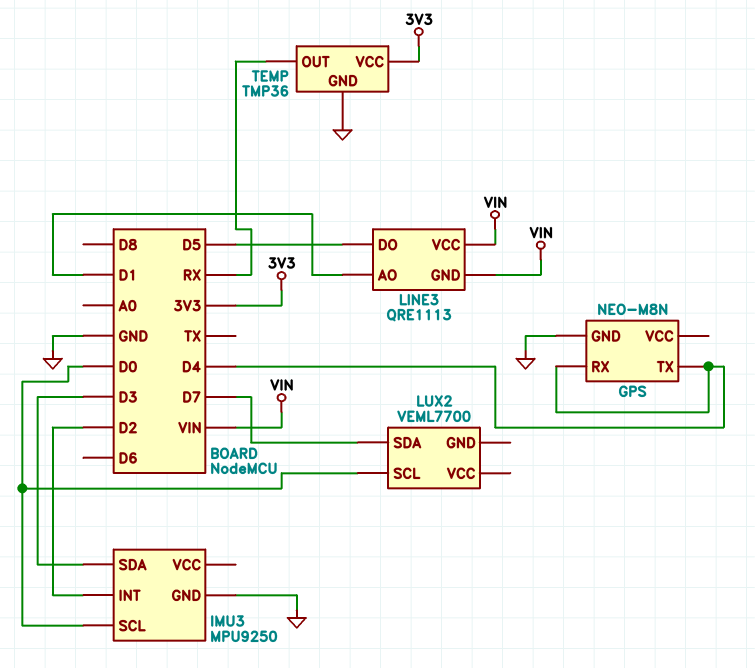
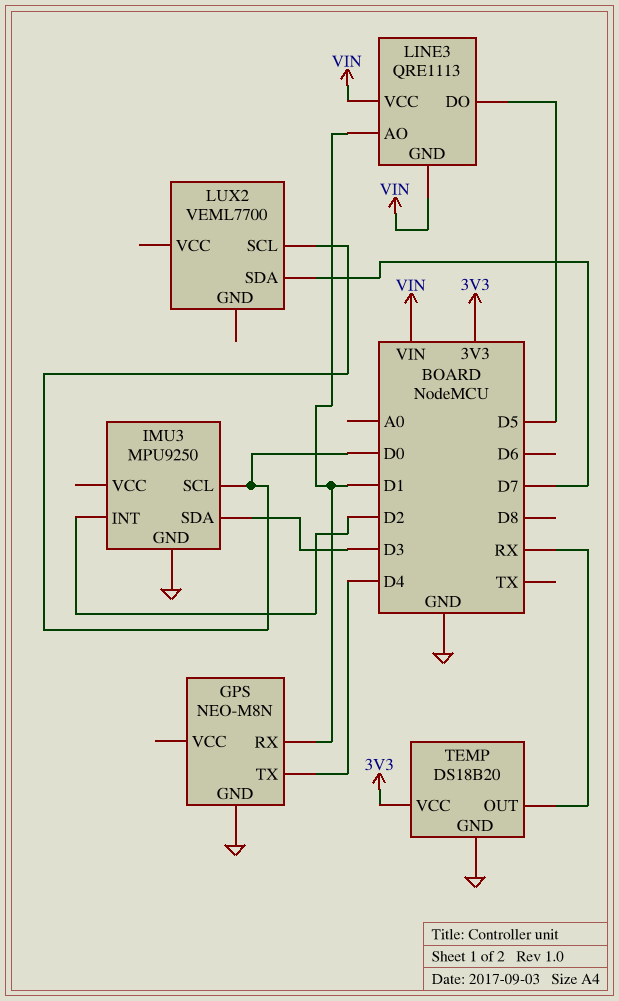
GPS pin RX: D4 -> D1
TEMP: TMP36 -> DS18B20

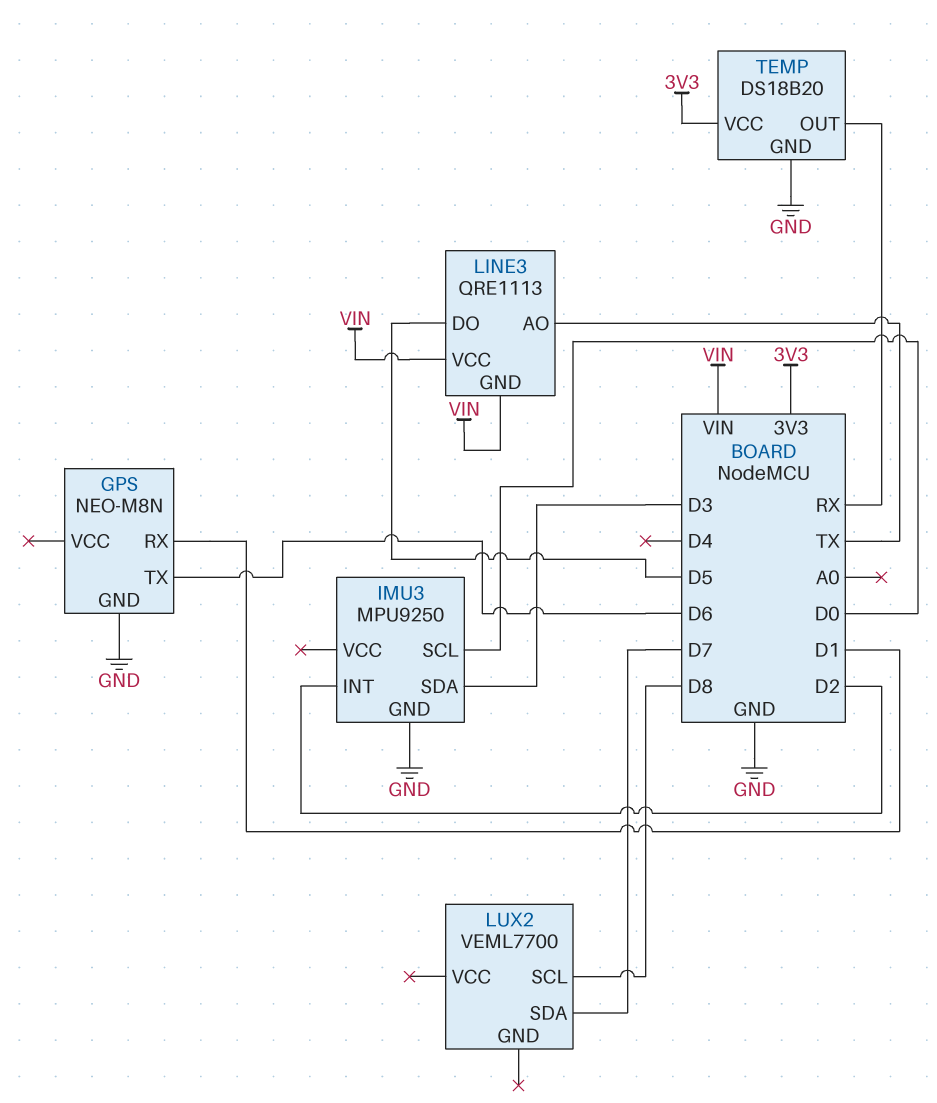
GPS pin TX: D4 -> D6
LINE3 pin AO: D1 -> TX
LUX2 pin SCL: D0 -> D8

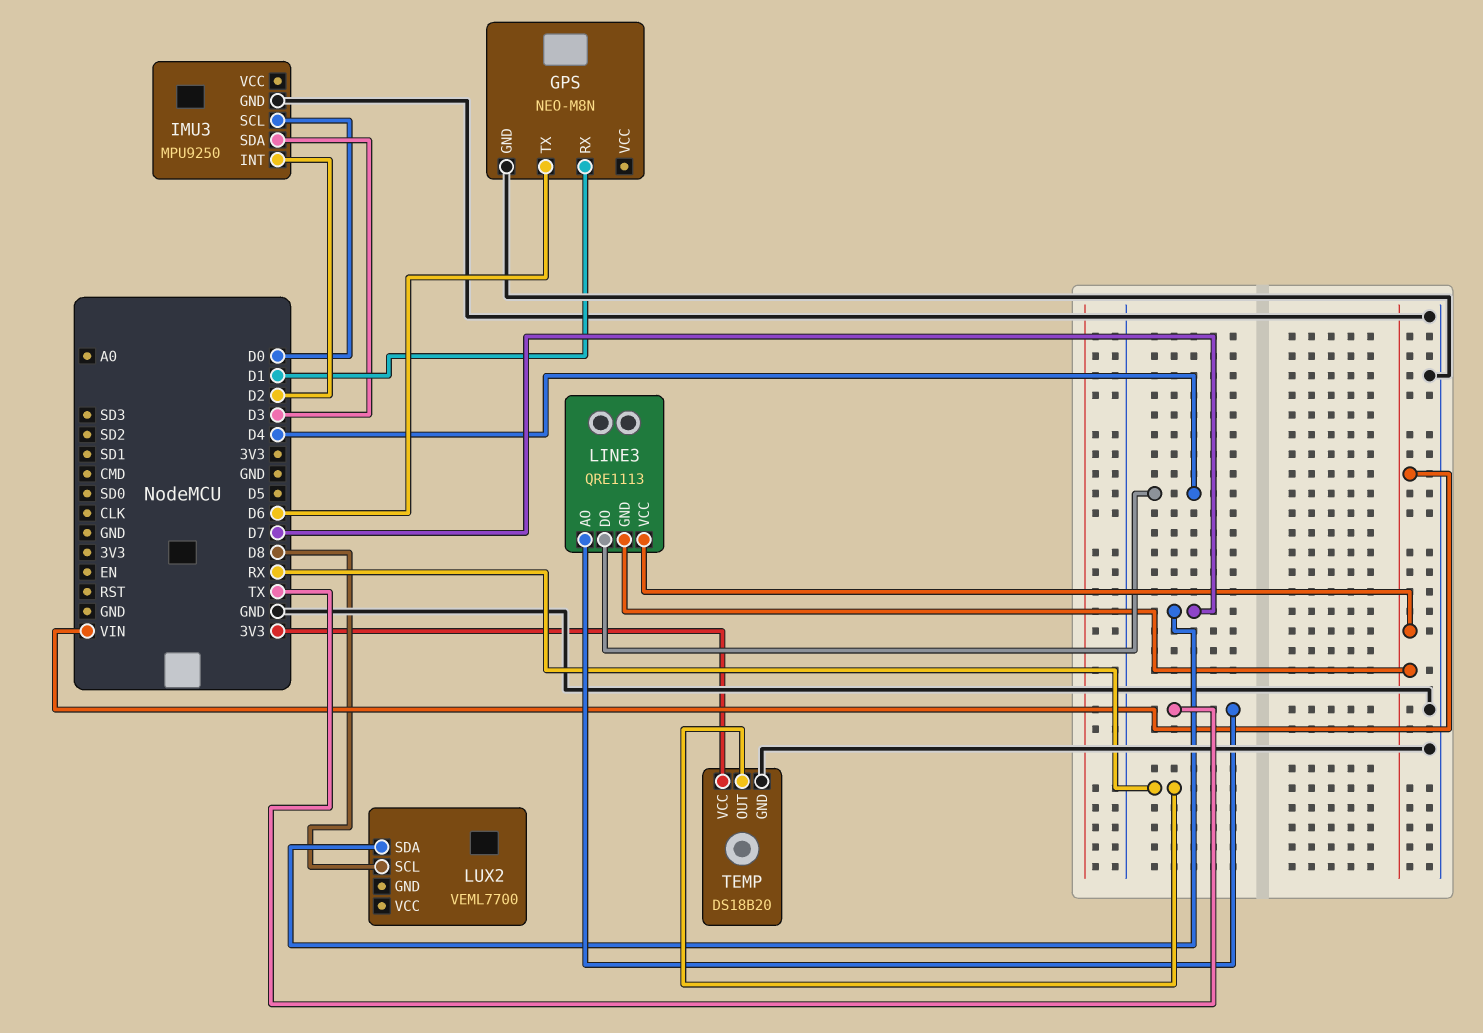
LINE3 pin DO: D5 -> D4

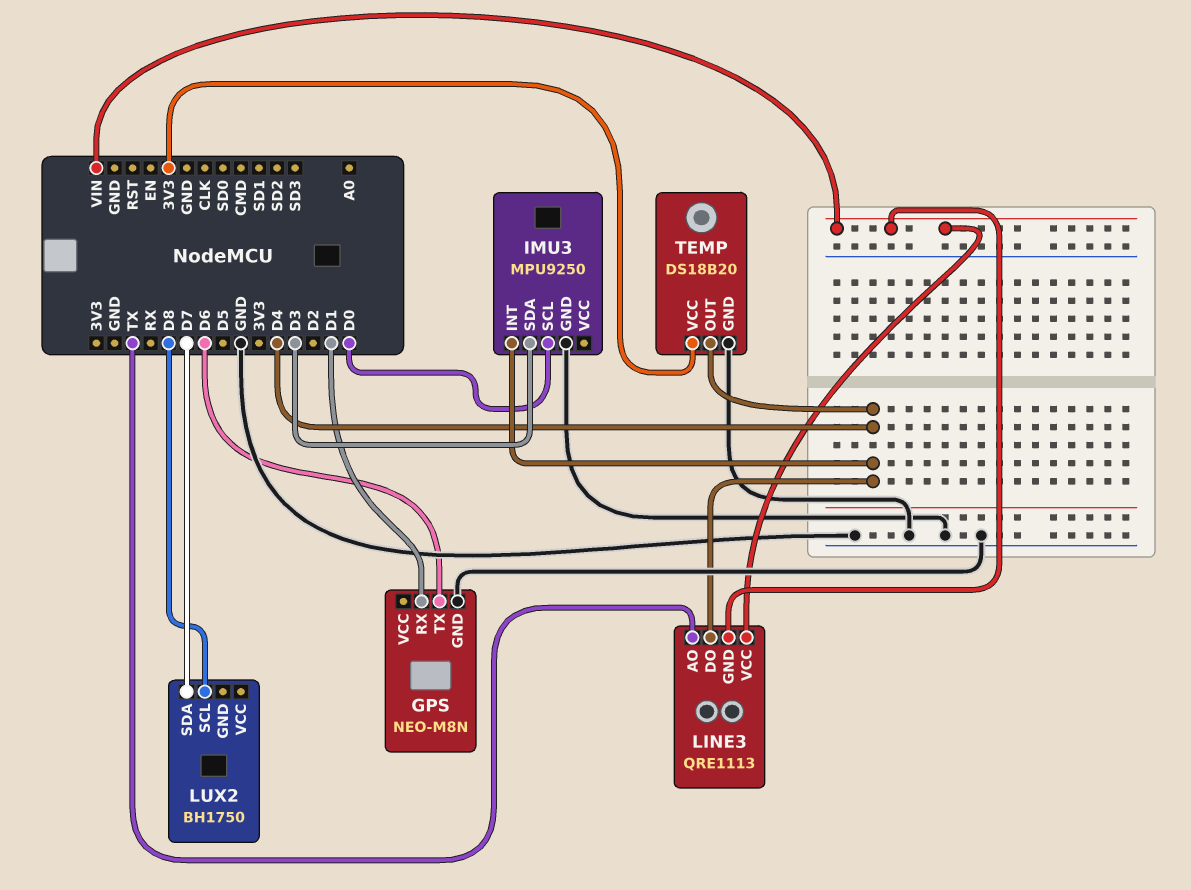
IMU3 pin INT: D2 -> D4
LUX2: VEML7700 -> BH1750
TEMP pin OUT: RX -> D4

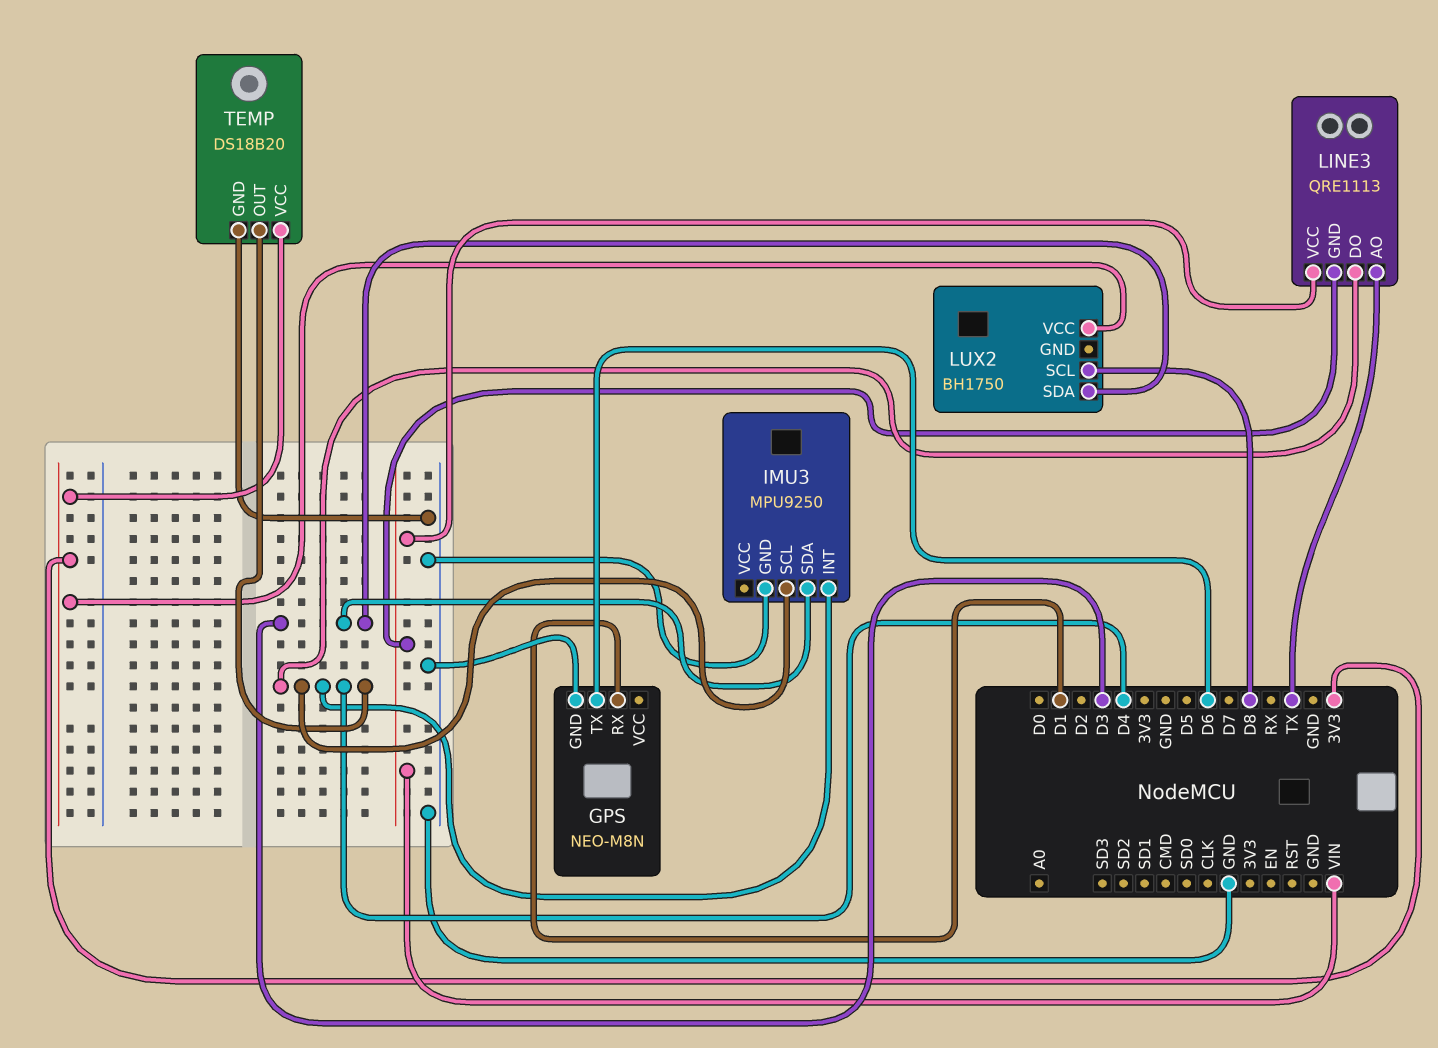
IMU3 pin SCL: D0 -> D4
LUX2 pin SDA: D7 -> D3
LUX2 pin VCC: none -> 3V3

